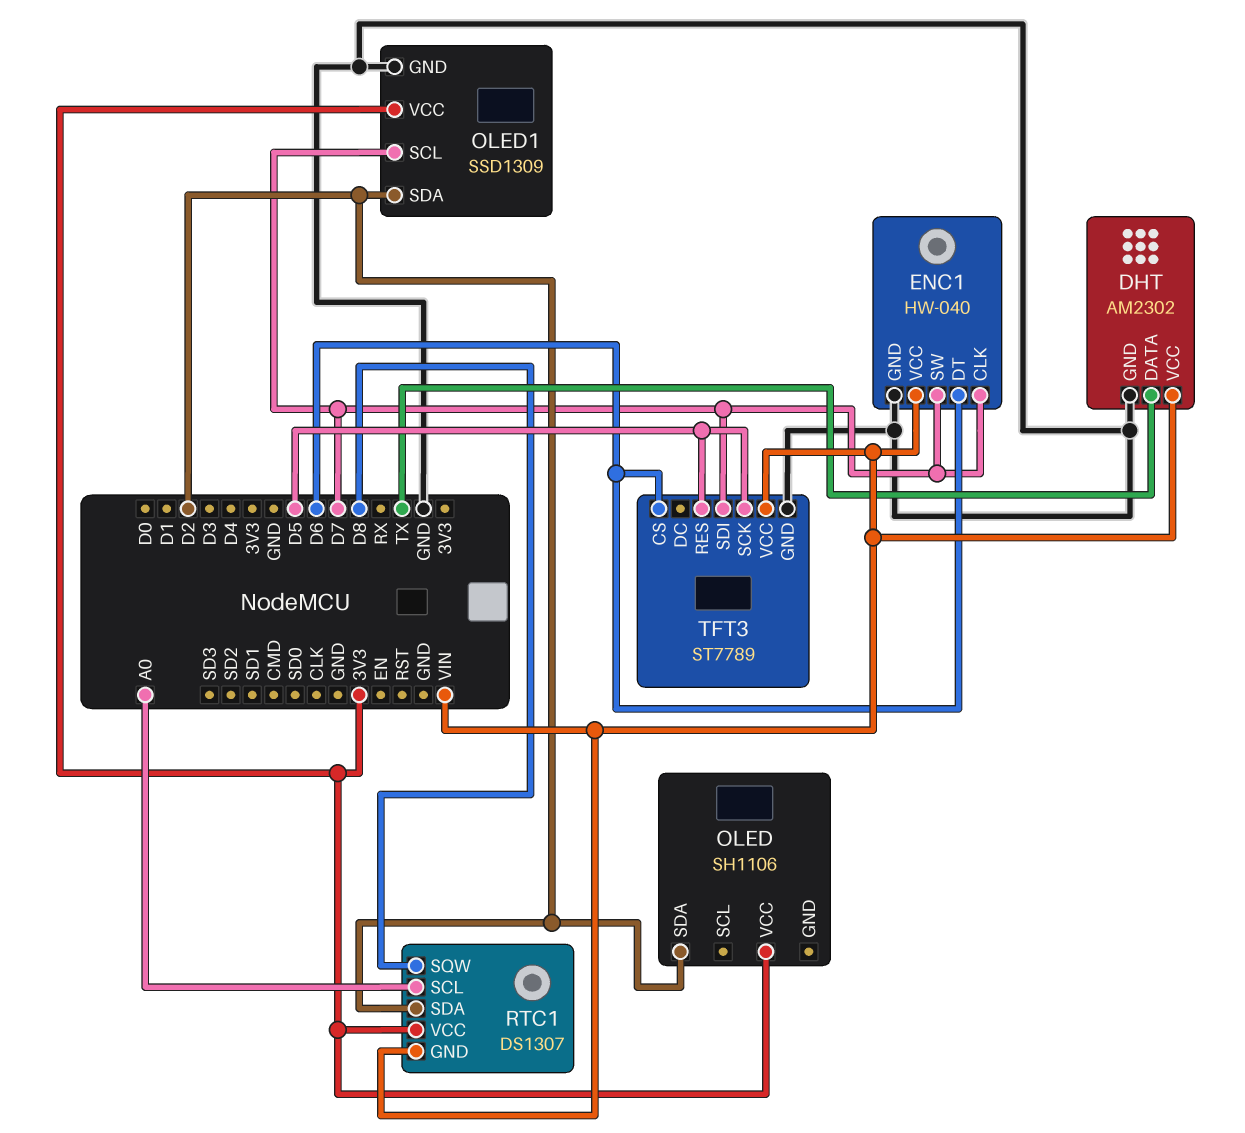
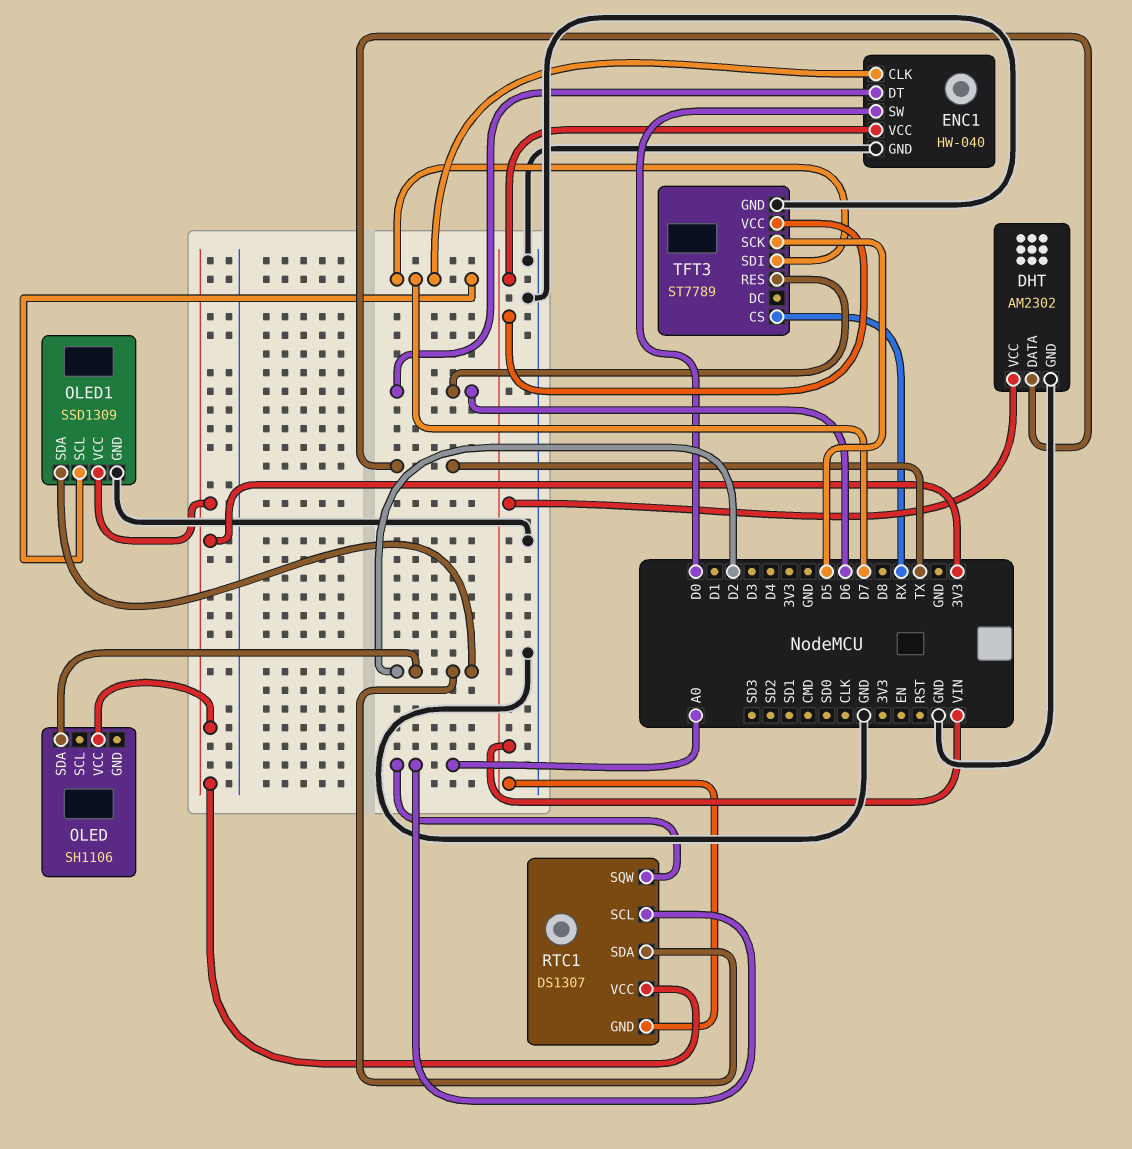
ENC1 pin SW: D7 -> D0
RTC1 pin SQW: D8 -> A0
TFT3 pin CS: D6 -> RX
TFT3 pin RES: D5 -> D6

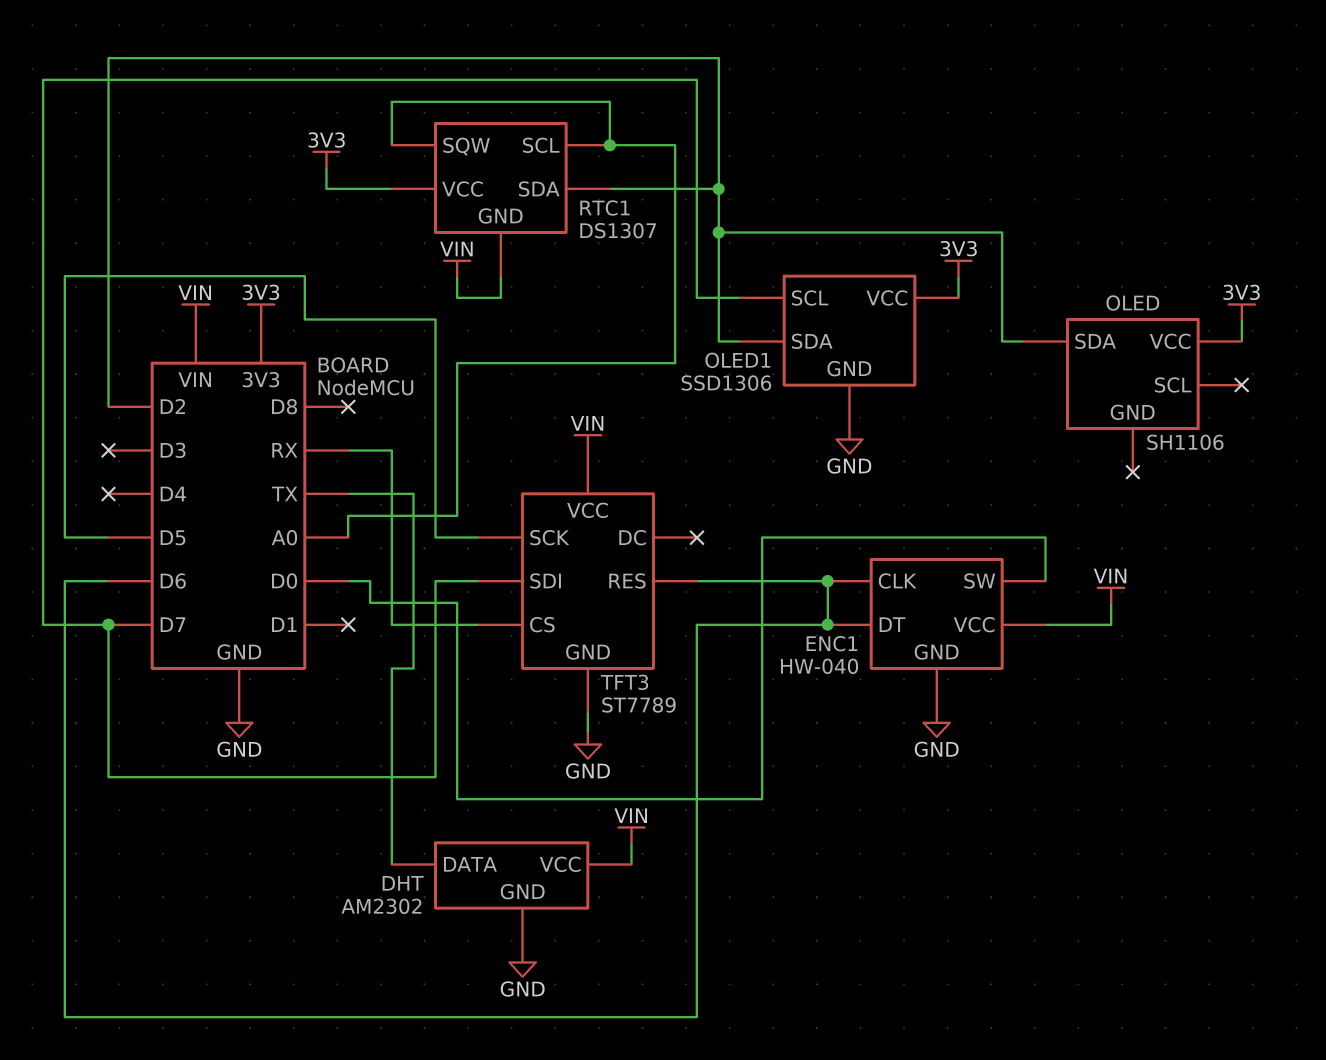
ENC1 pin CLK: D7 -> D6
OLED1: SSD1309 -> SSD1306

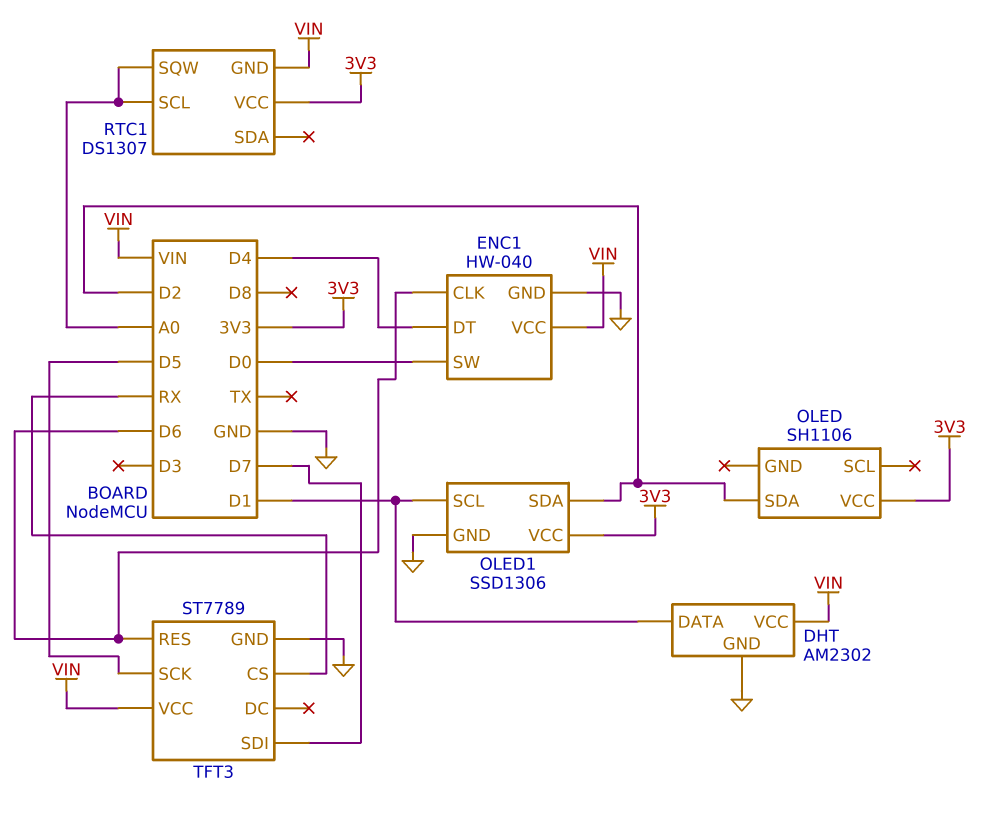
DHT pin DATA: TX -> D1
ENC1 pin DT: D6 -> D4
OLED1 pin SCL: D7 -> D1
RTC1 pin SDA: D2 -> none

